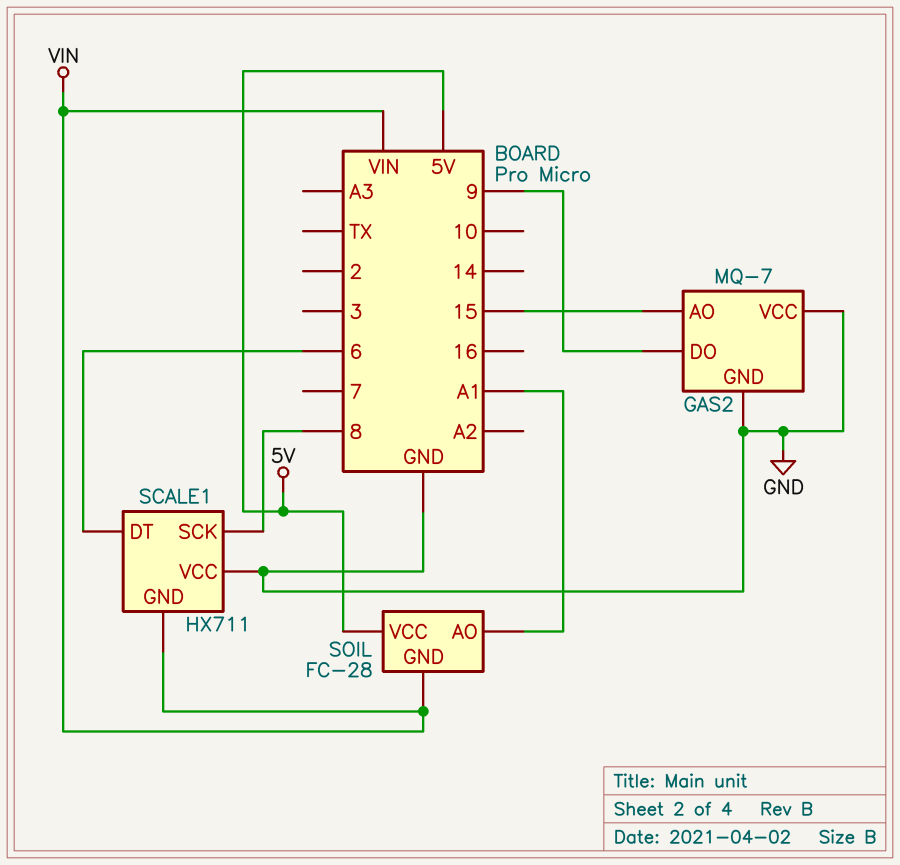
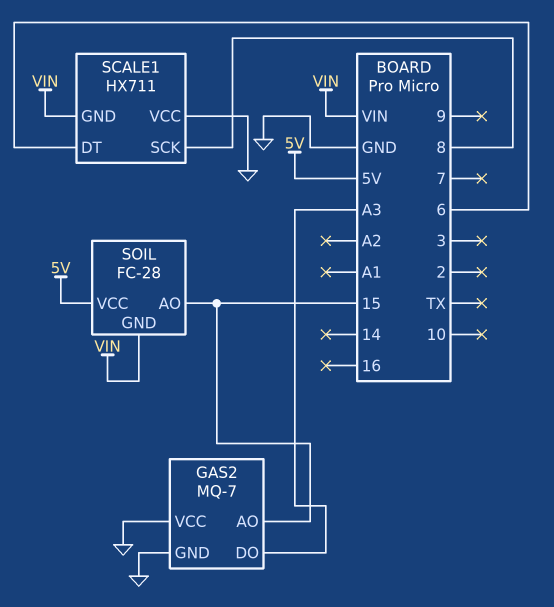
GAS2 pin DO: 9 -> A3
SOIL pin AO: A1 -> 15

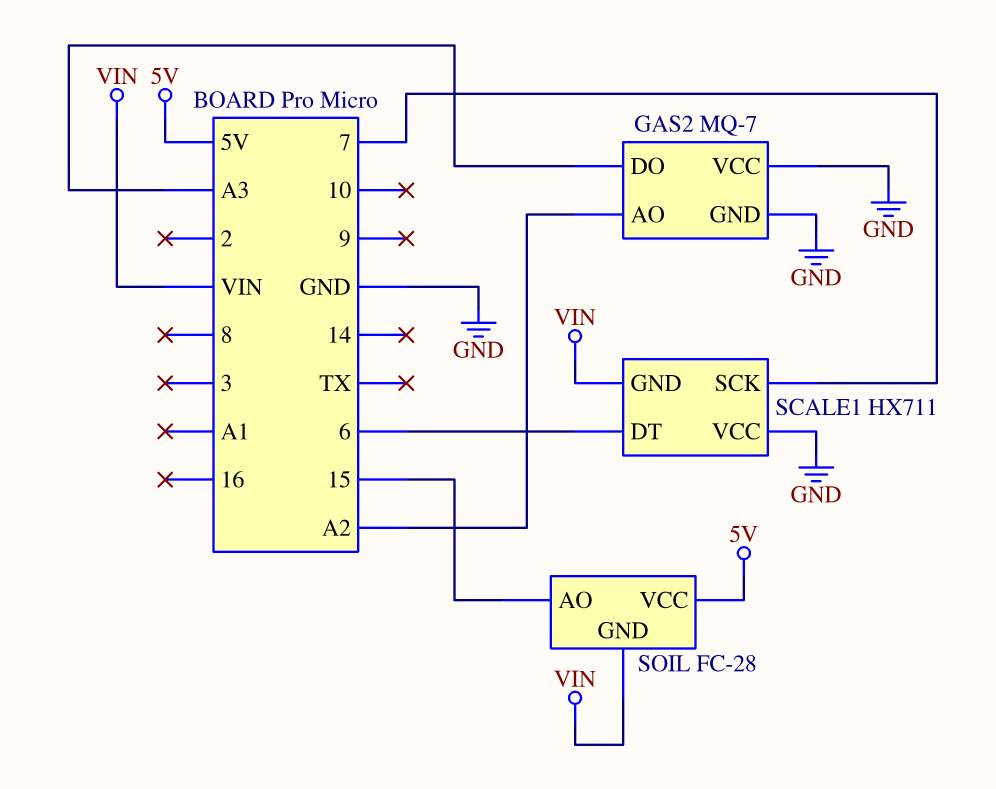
GAS2 pin AO: 15 -> A2
SCALE1 pin SCK: 8 -> 7

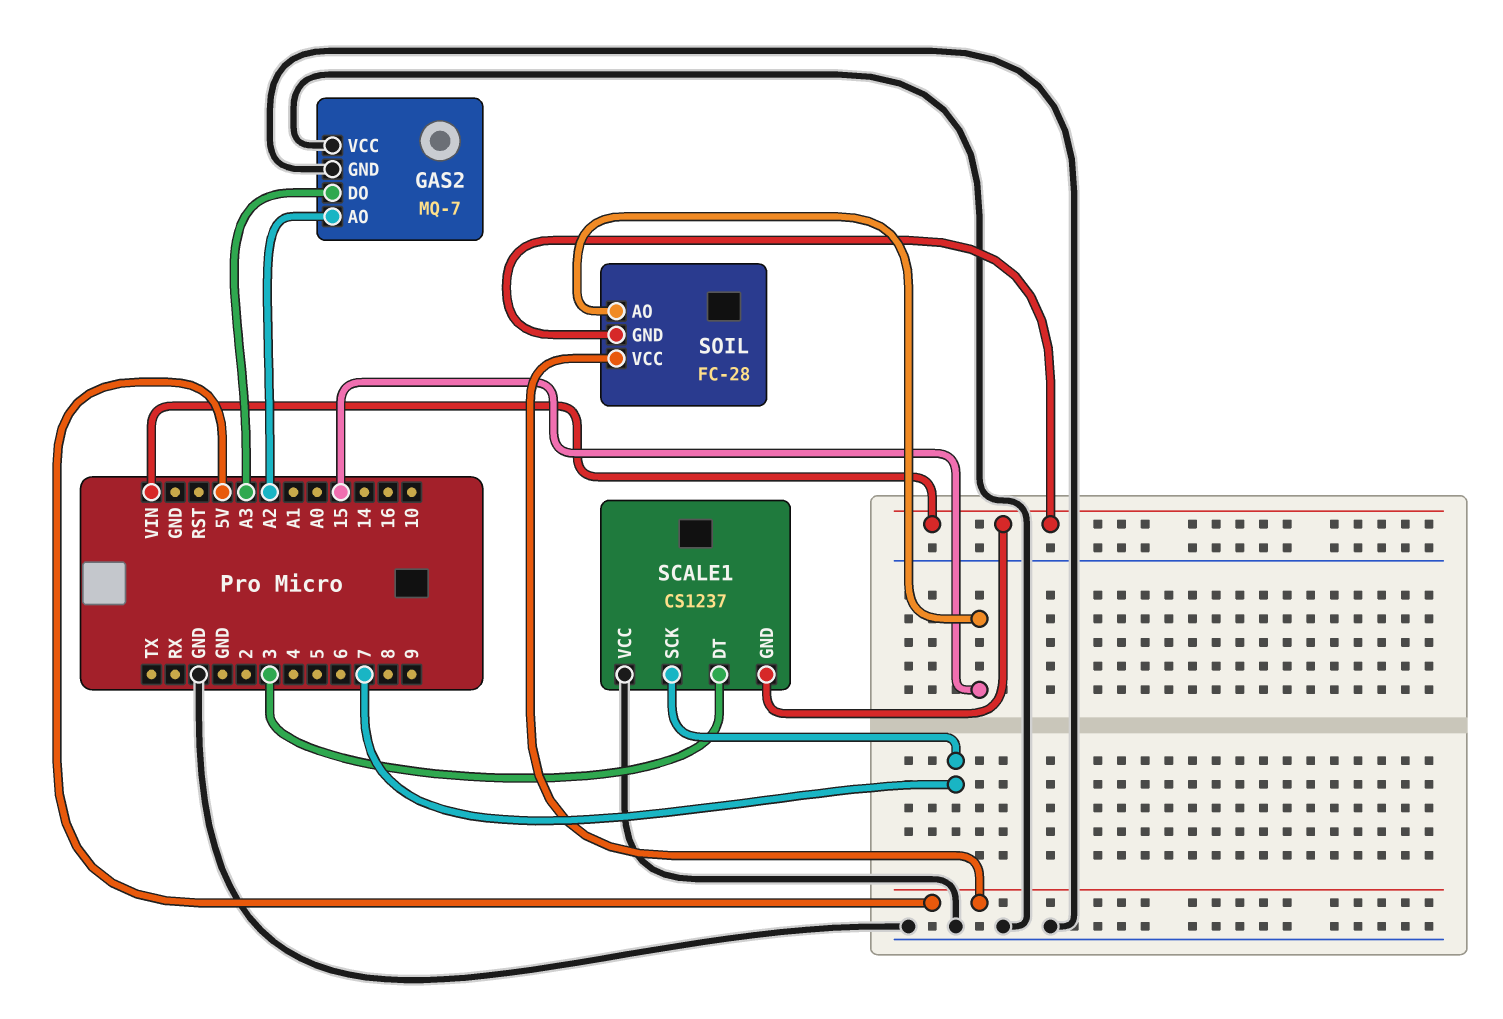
SCALE1: HX711 -> CS1237
SCALE1 pin DT: 6 -> 3

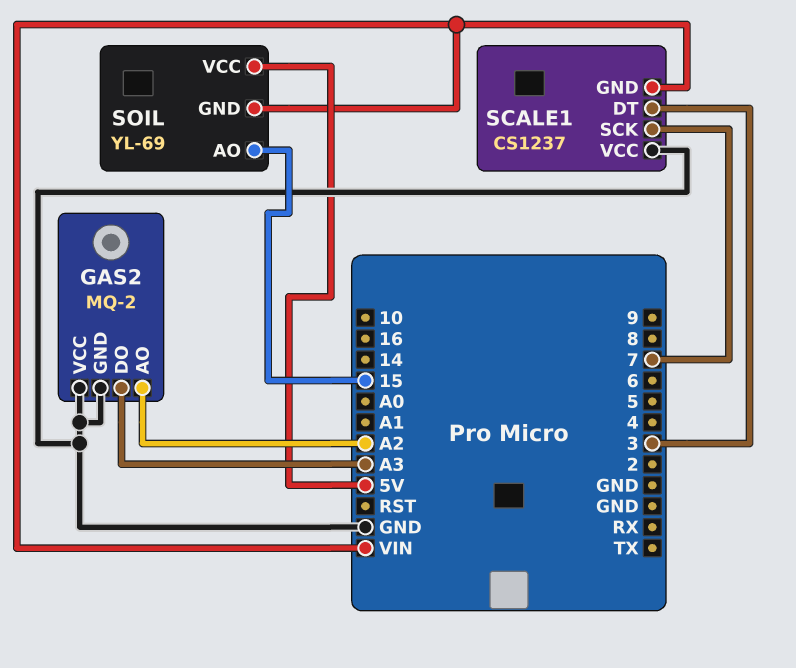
GAS2: MQ-7 -> MQ-2
SOIL: FC-28 -> YL-69

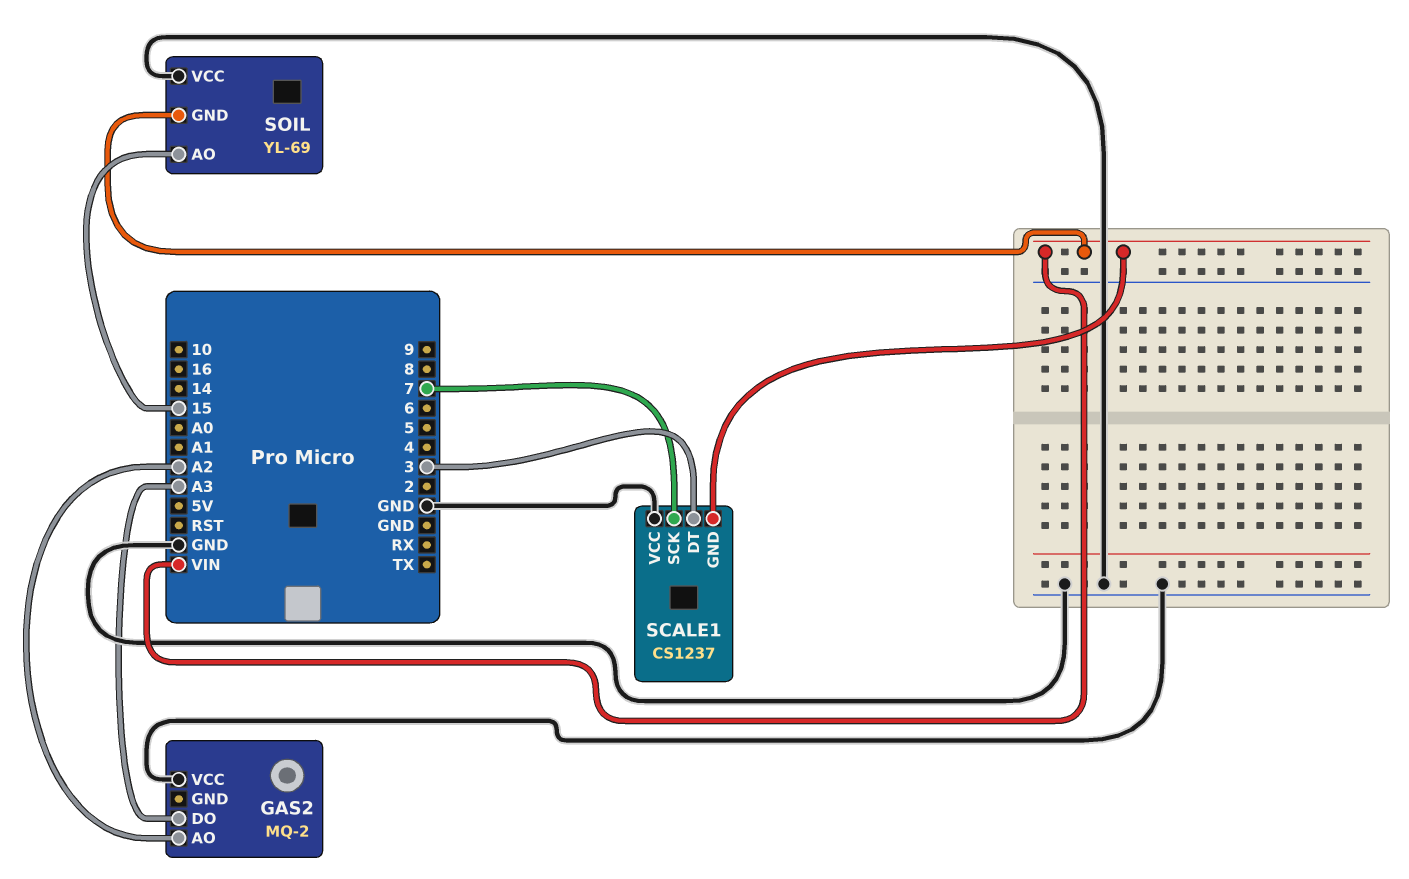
GAS2 pin GND: GND -> none
SOIL pin VCC: 5V -> GND

